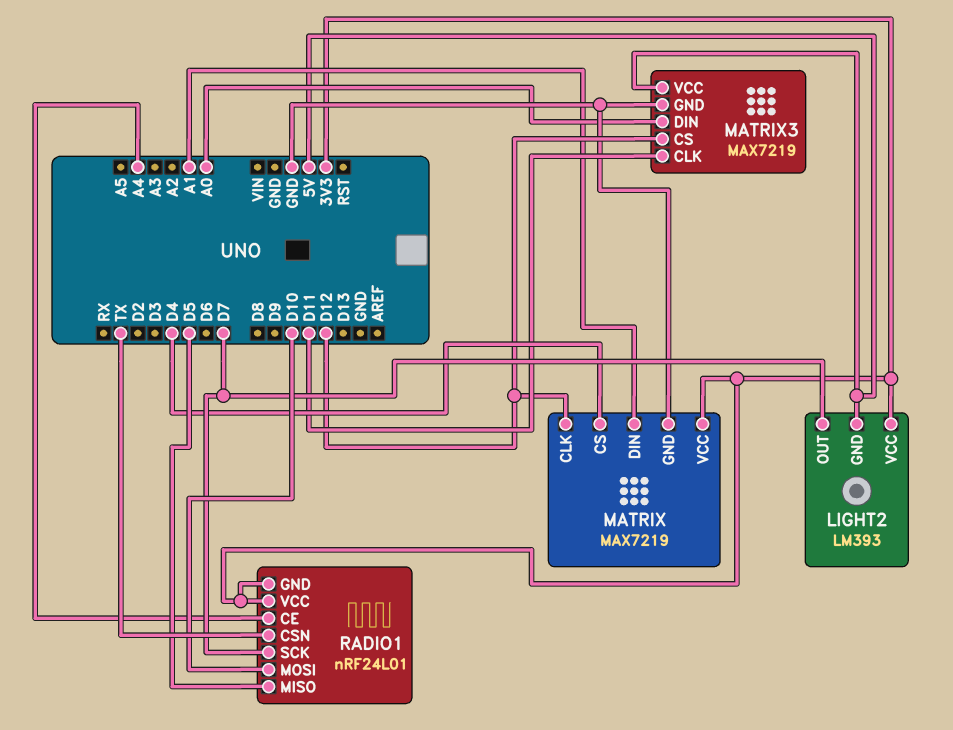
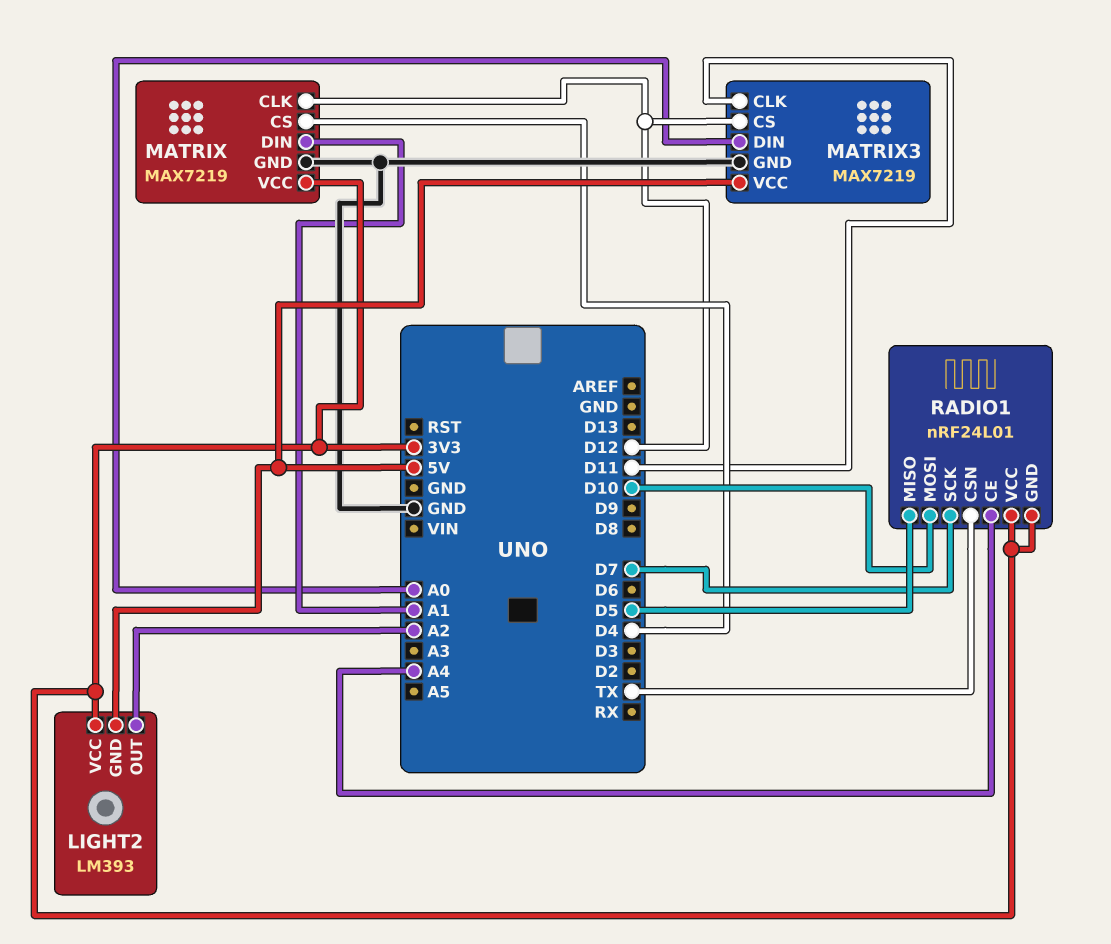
LIGHT2 pin OUT: D7 -> A2

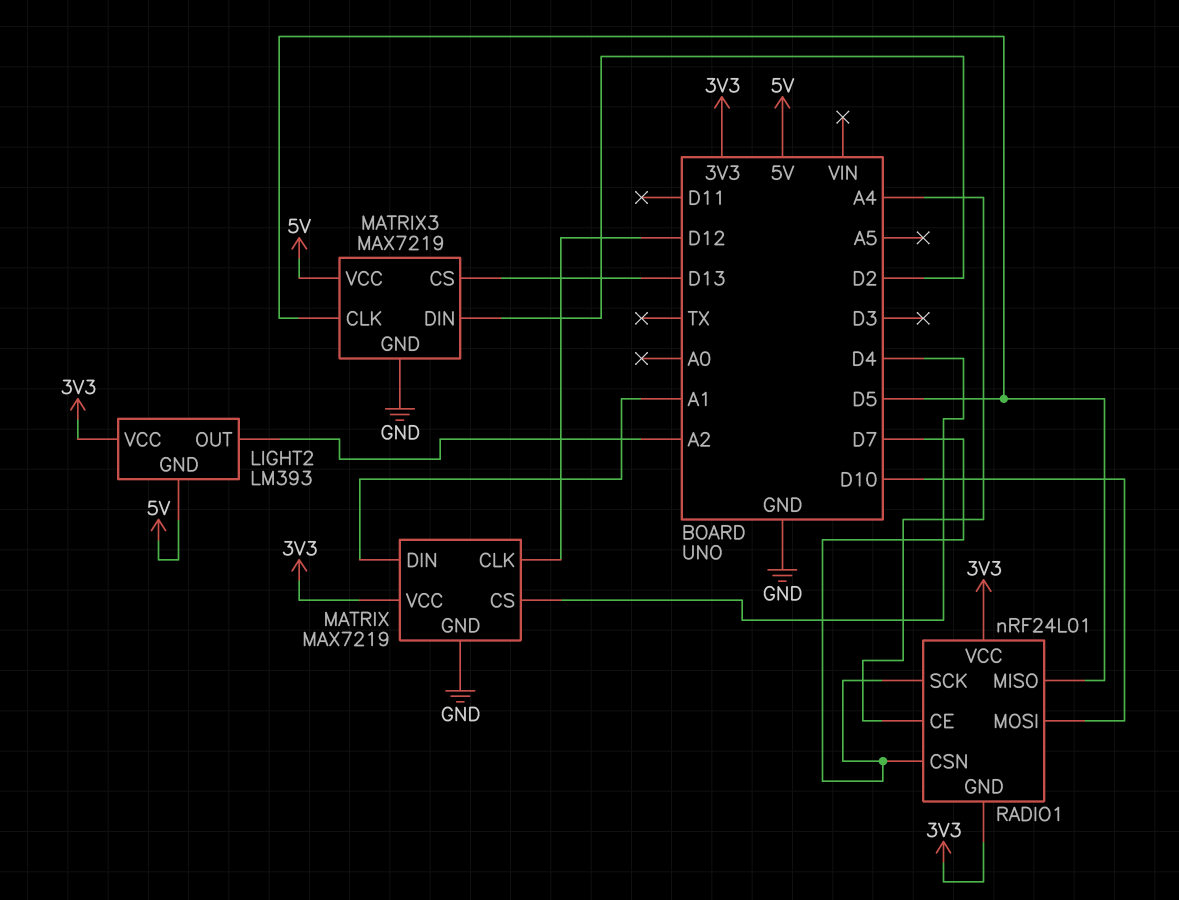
MATRIX3 pin CLK: D11 -> D5
MATRIX3 pin CS: D12 -> D13
MATRIX3 pin DIN: A0 -> D2
RADIO1 pin CSN: TX -> D7

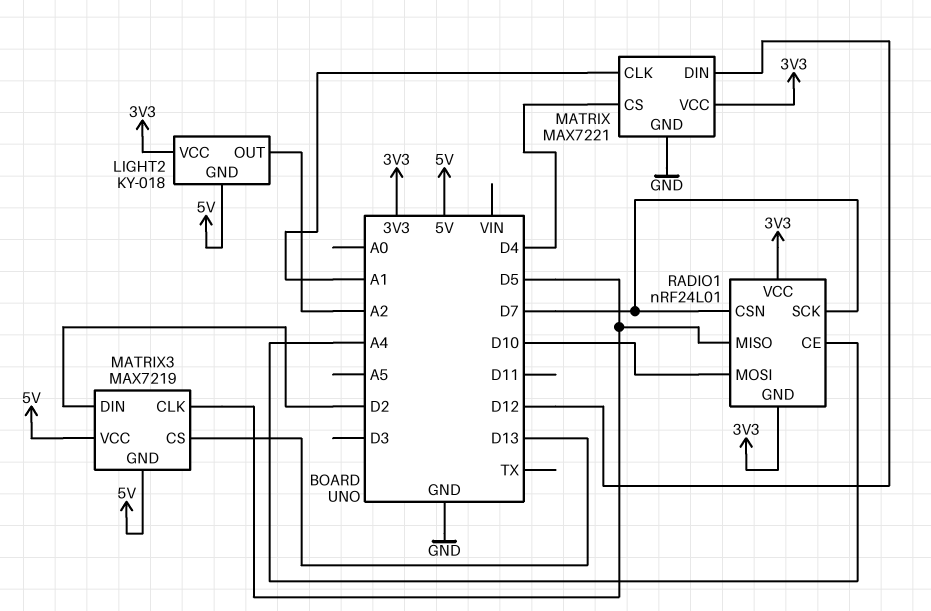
LIGHT2: LM393 -> KY-018
MATRIX: MAX7219 -> MAX7221
MATRIX pin CLK: D12 -> A1
MATRIX pin DIN: A1 -> D12
MATRIX3 pin GND: GND -> 5V

